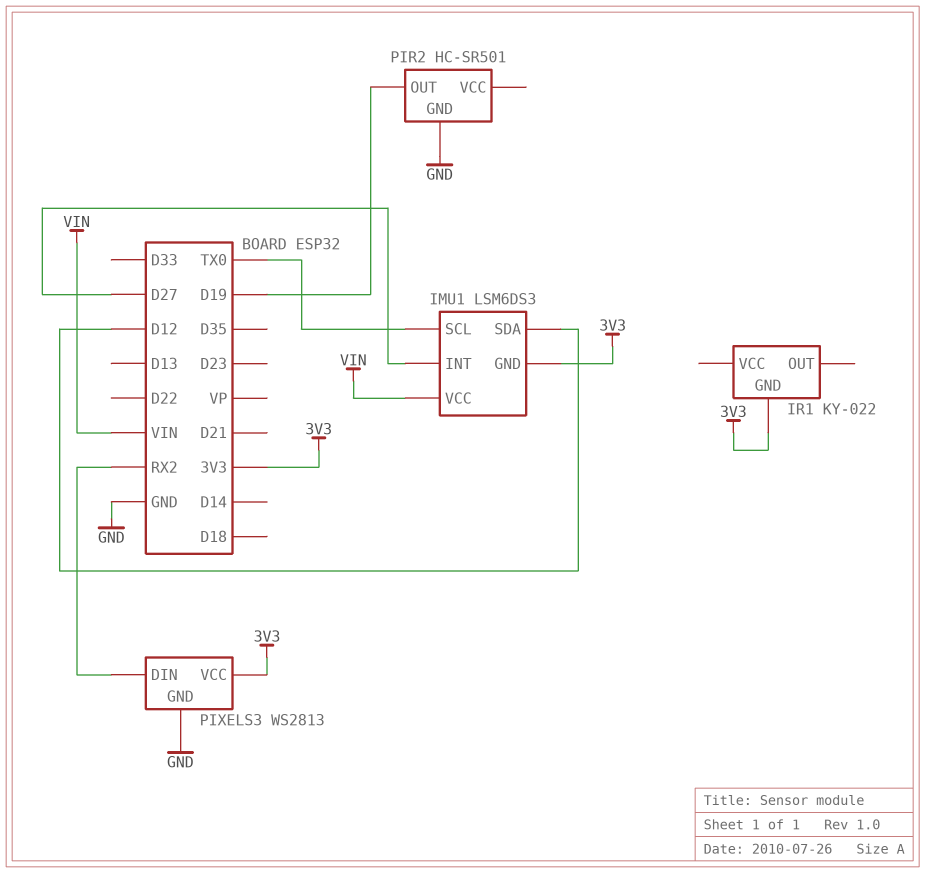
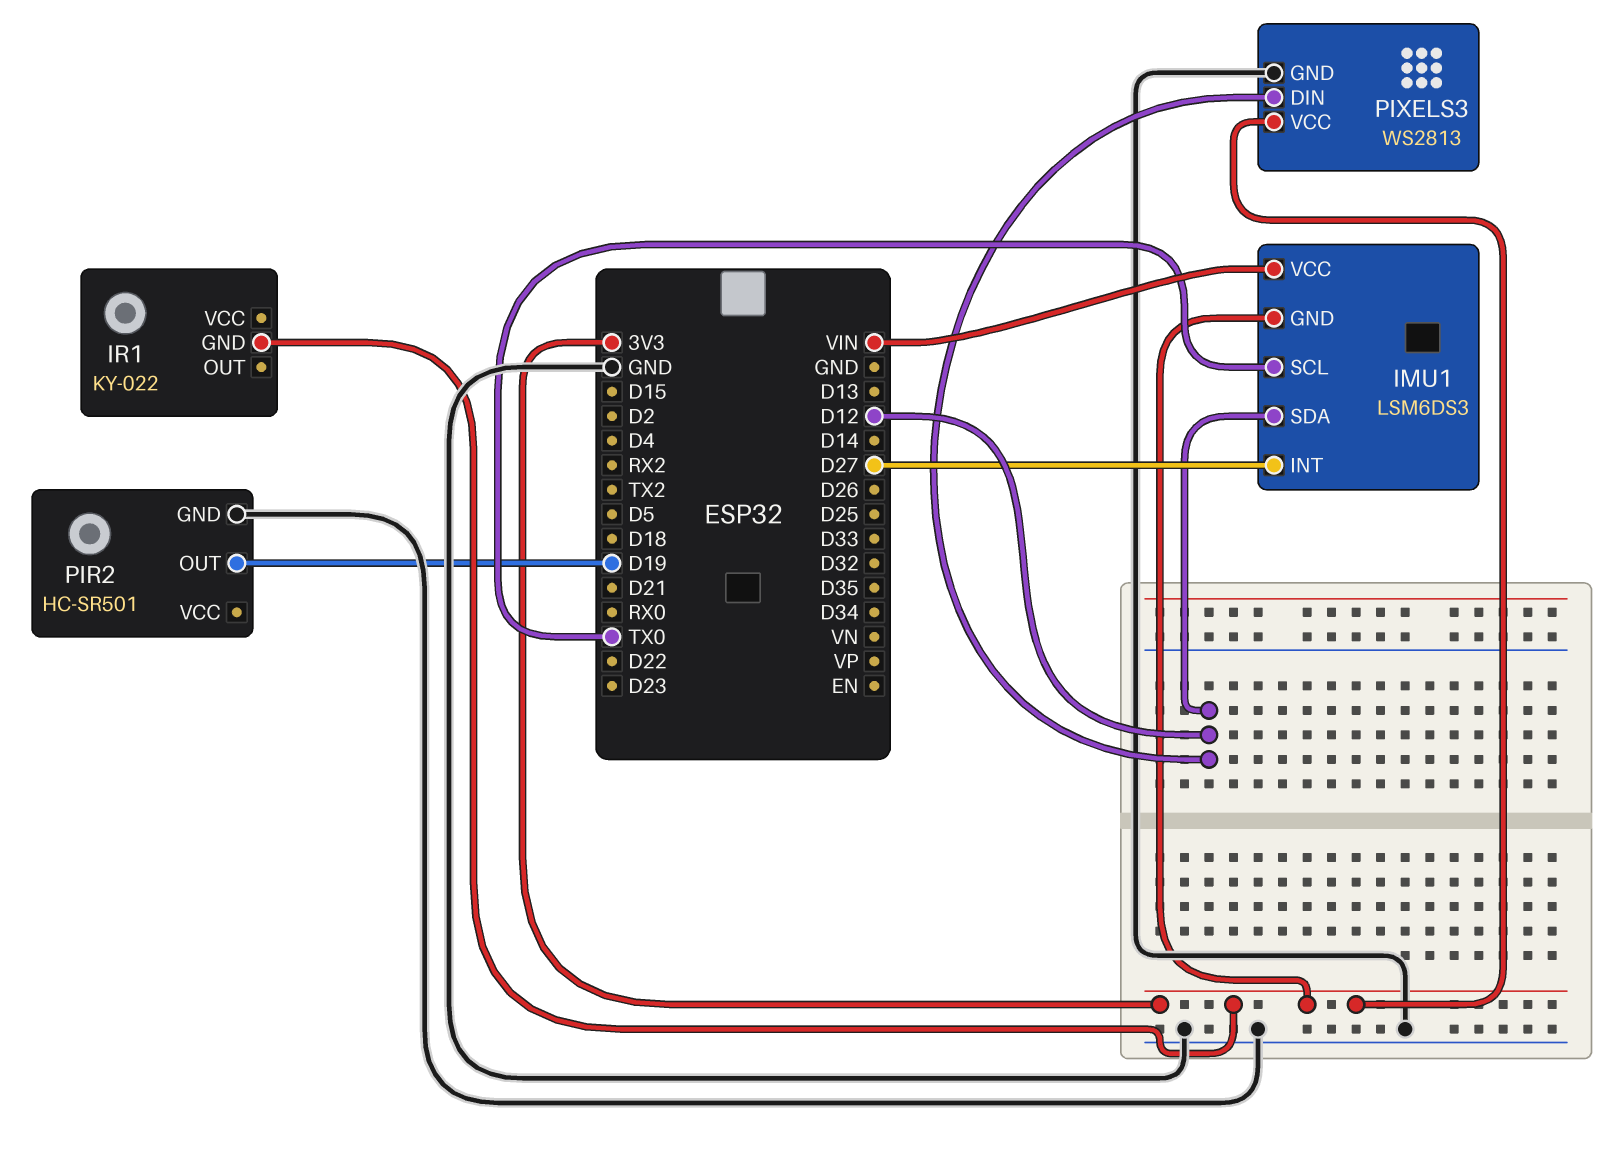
PIXELS3 pin DIN: RX2 -> D12

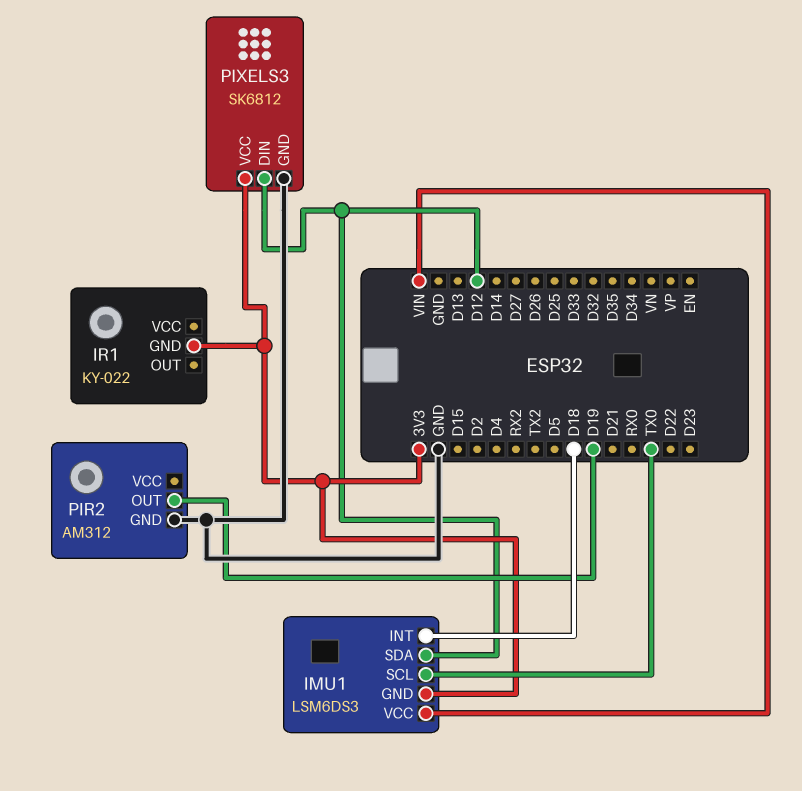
IMU1 pin INT: D27 -> D18
PIR2: HC-SR501 -> AM312
PIXELS3: WS2813 -> SK6812

